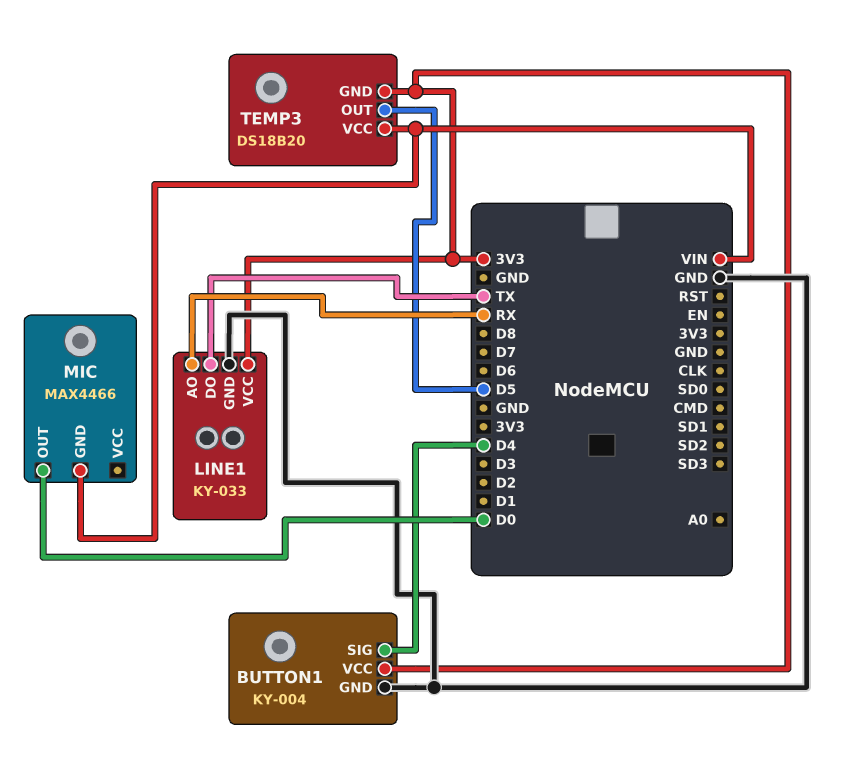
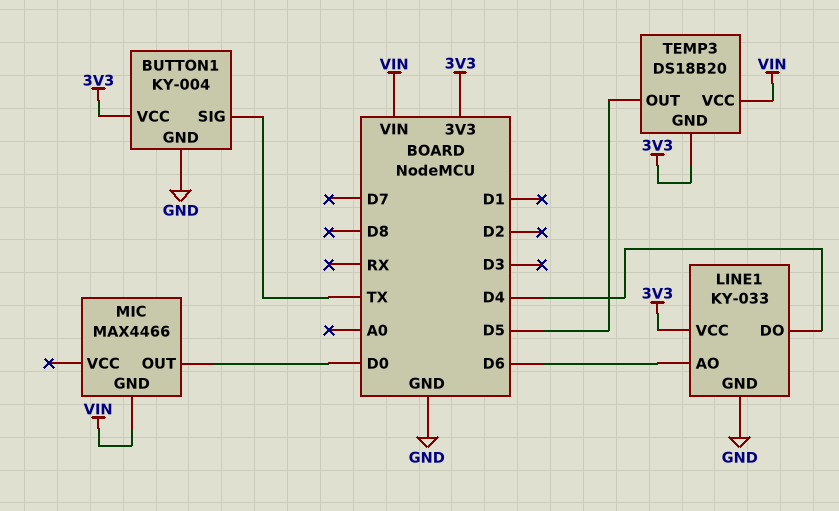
BUTTON1 pin SIG: D4 -> TX
LINE1 pin AO: RX -> D6
LINE1 pin DO: TX -> D4

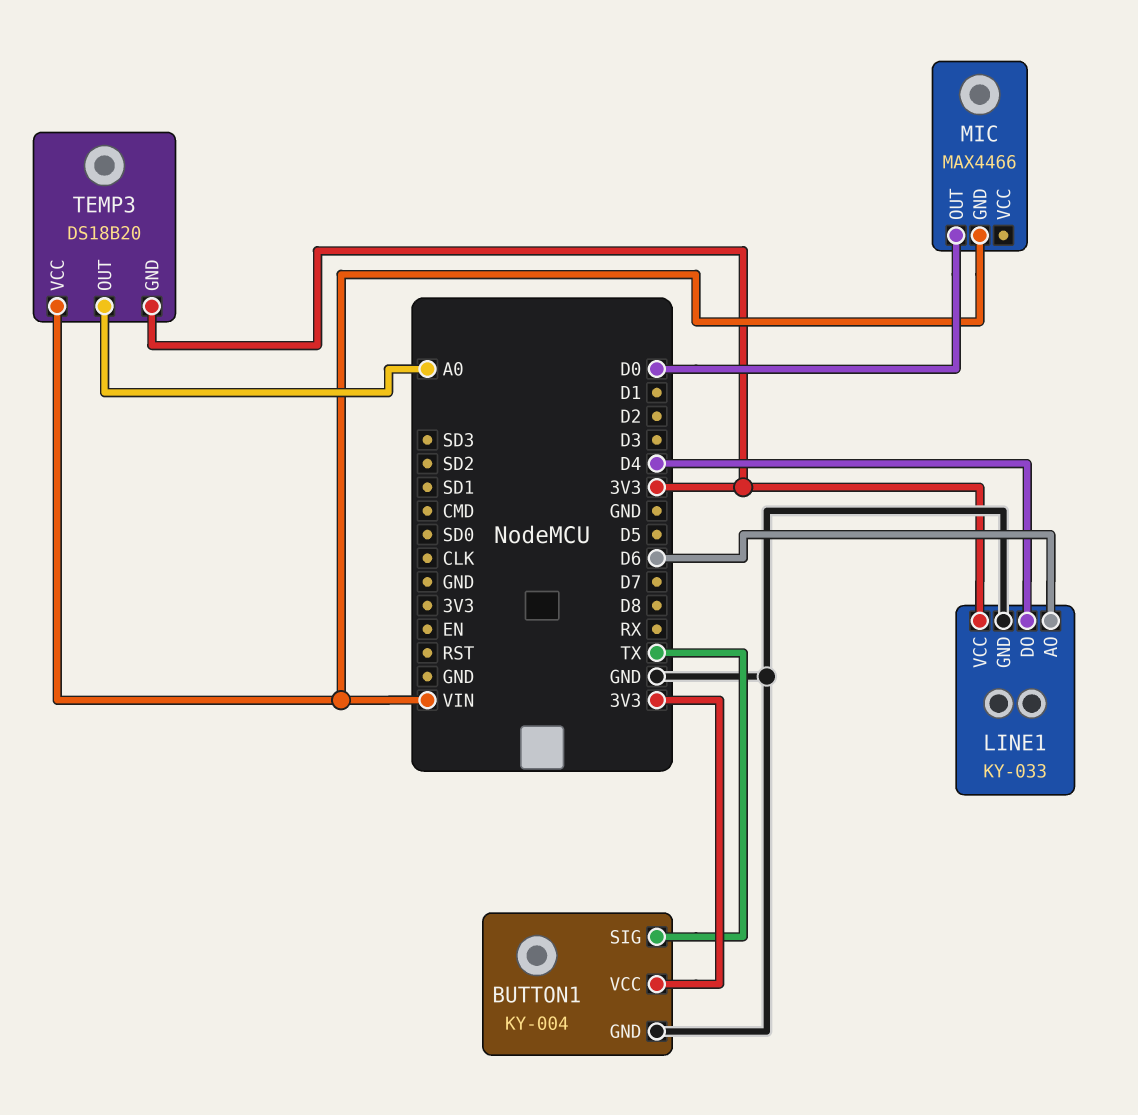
TEMP3 pin OUT: D5 -> A0

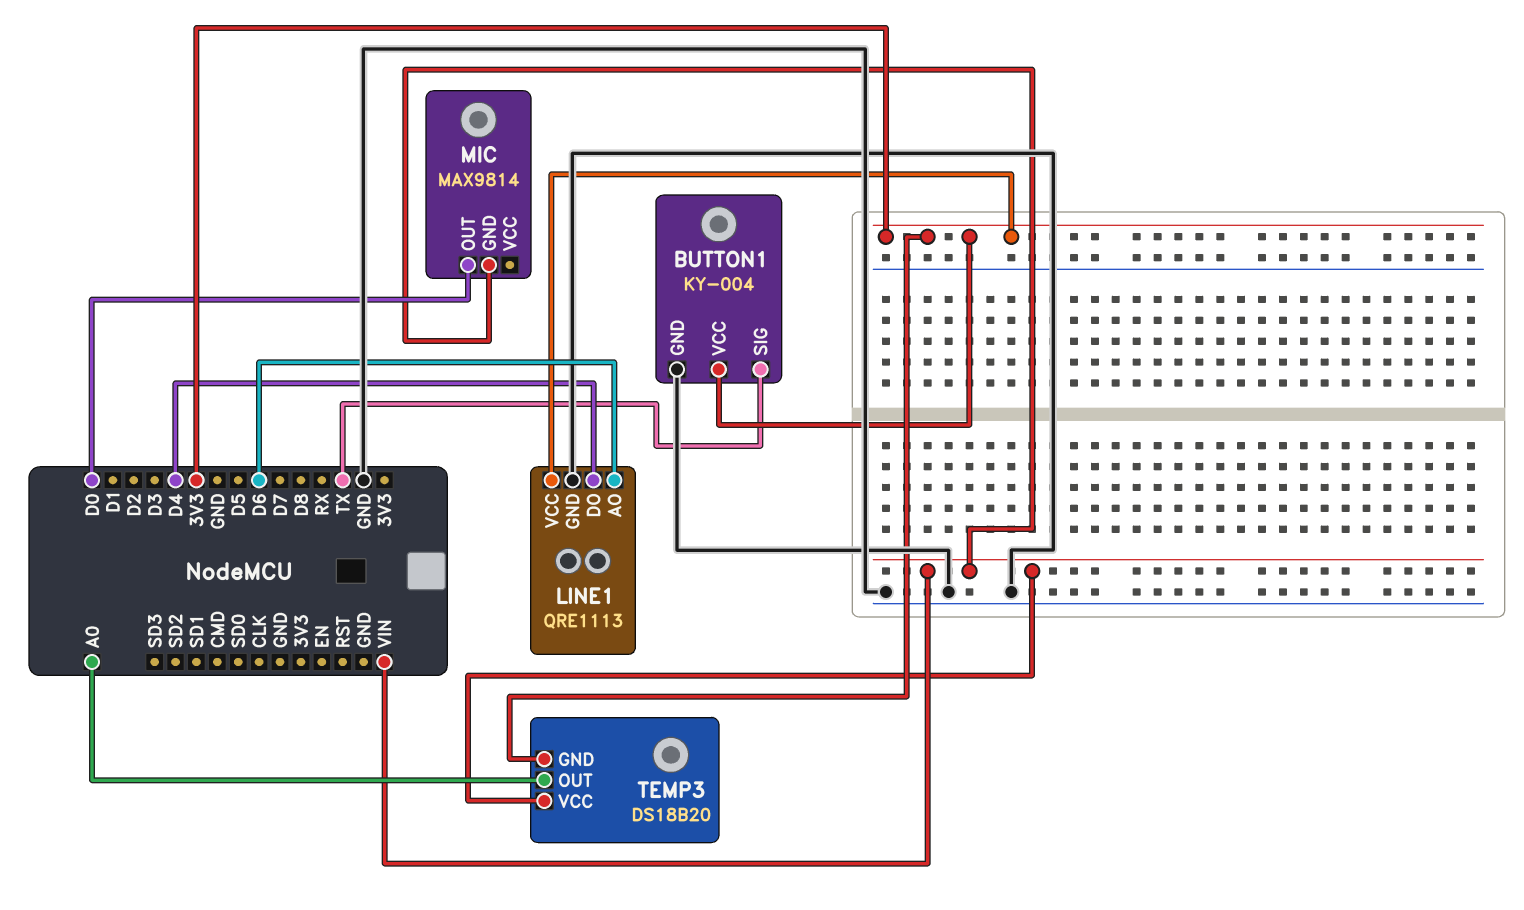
LINE1: KY-033 -> QRE1113
MIC: MAX4466 -> MAX9814

